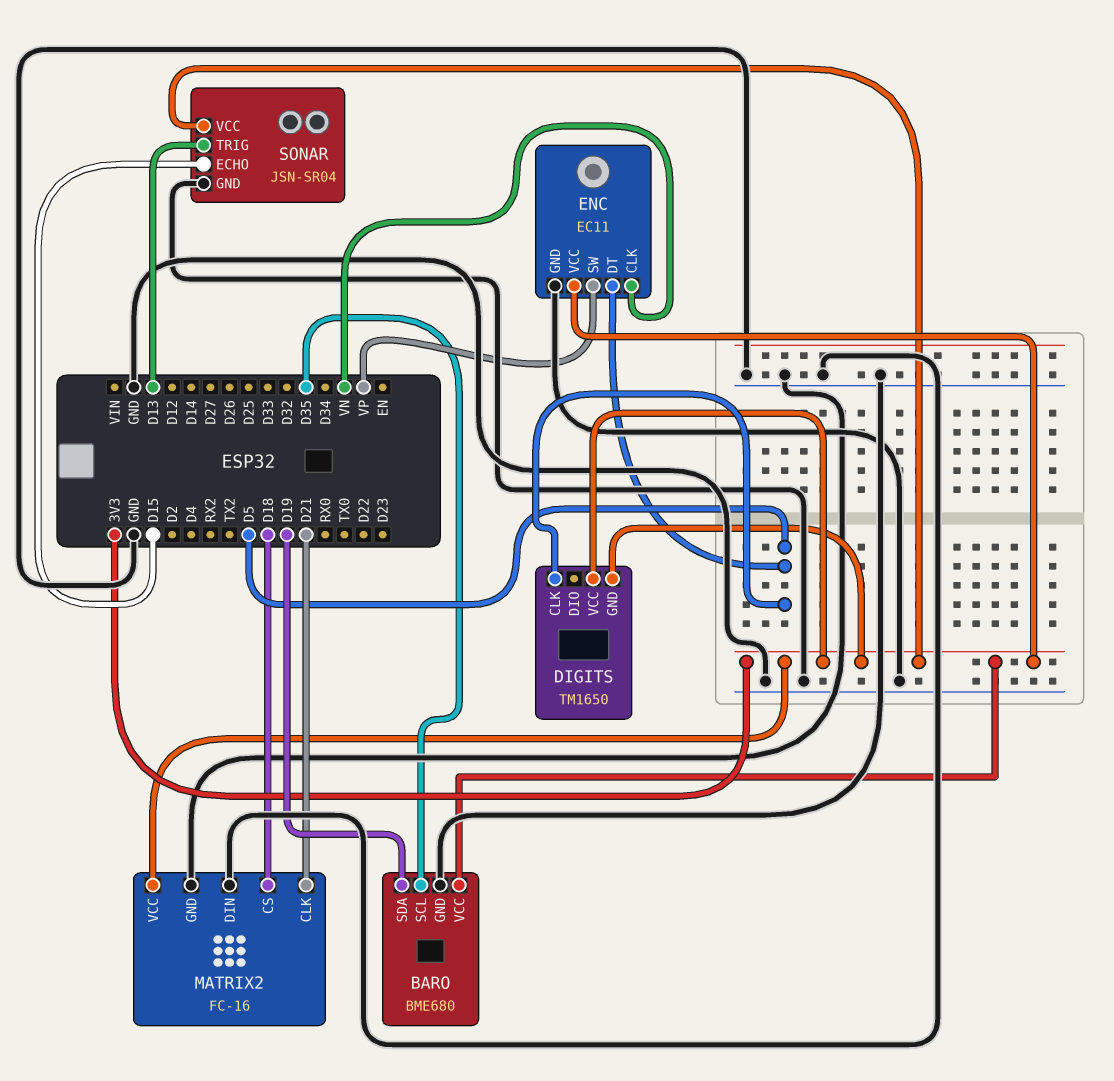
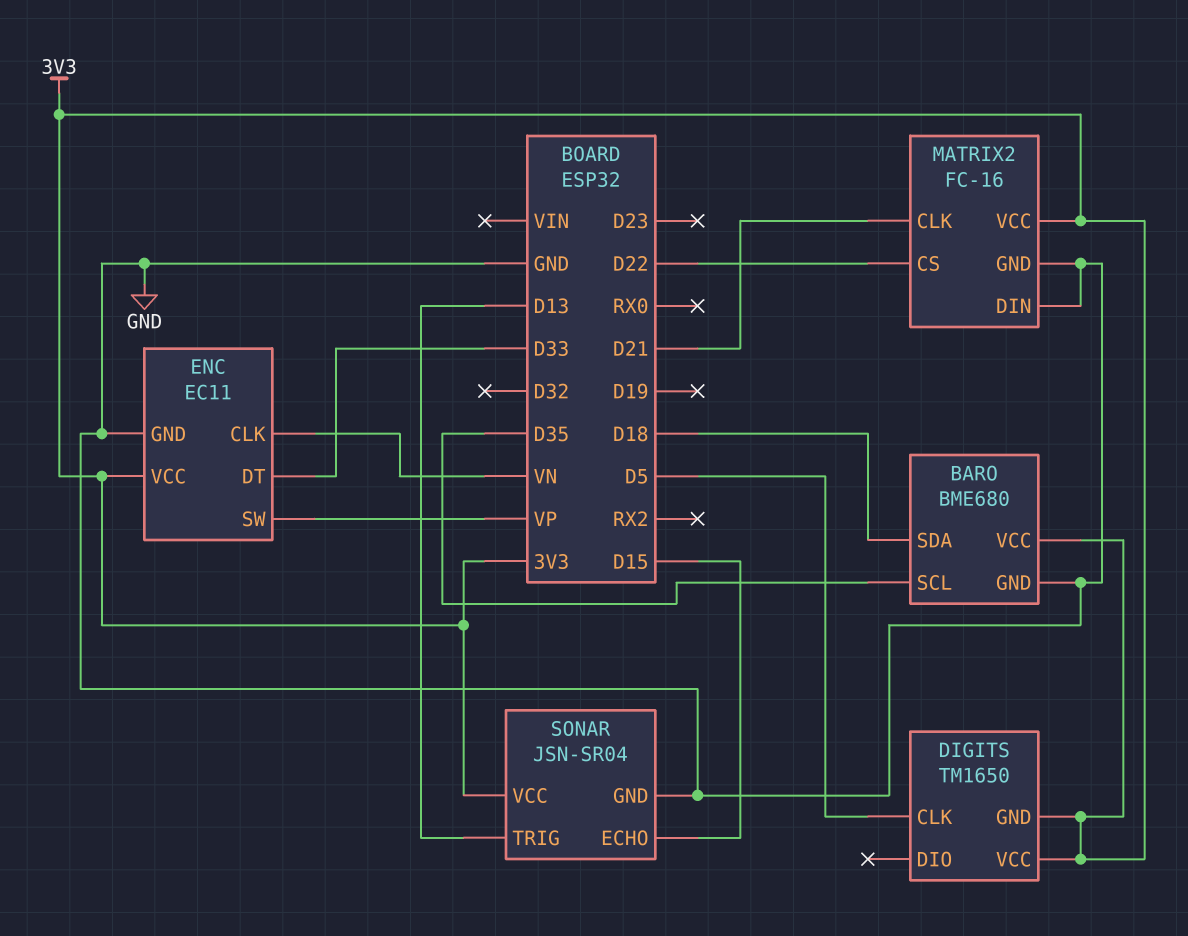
BARO pin SDA: D19 -> D18
ENC pin DT: D5 -> D33
MATRIX2 pin CS: D18 -> D22

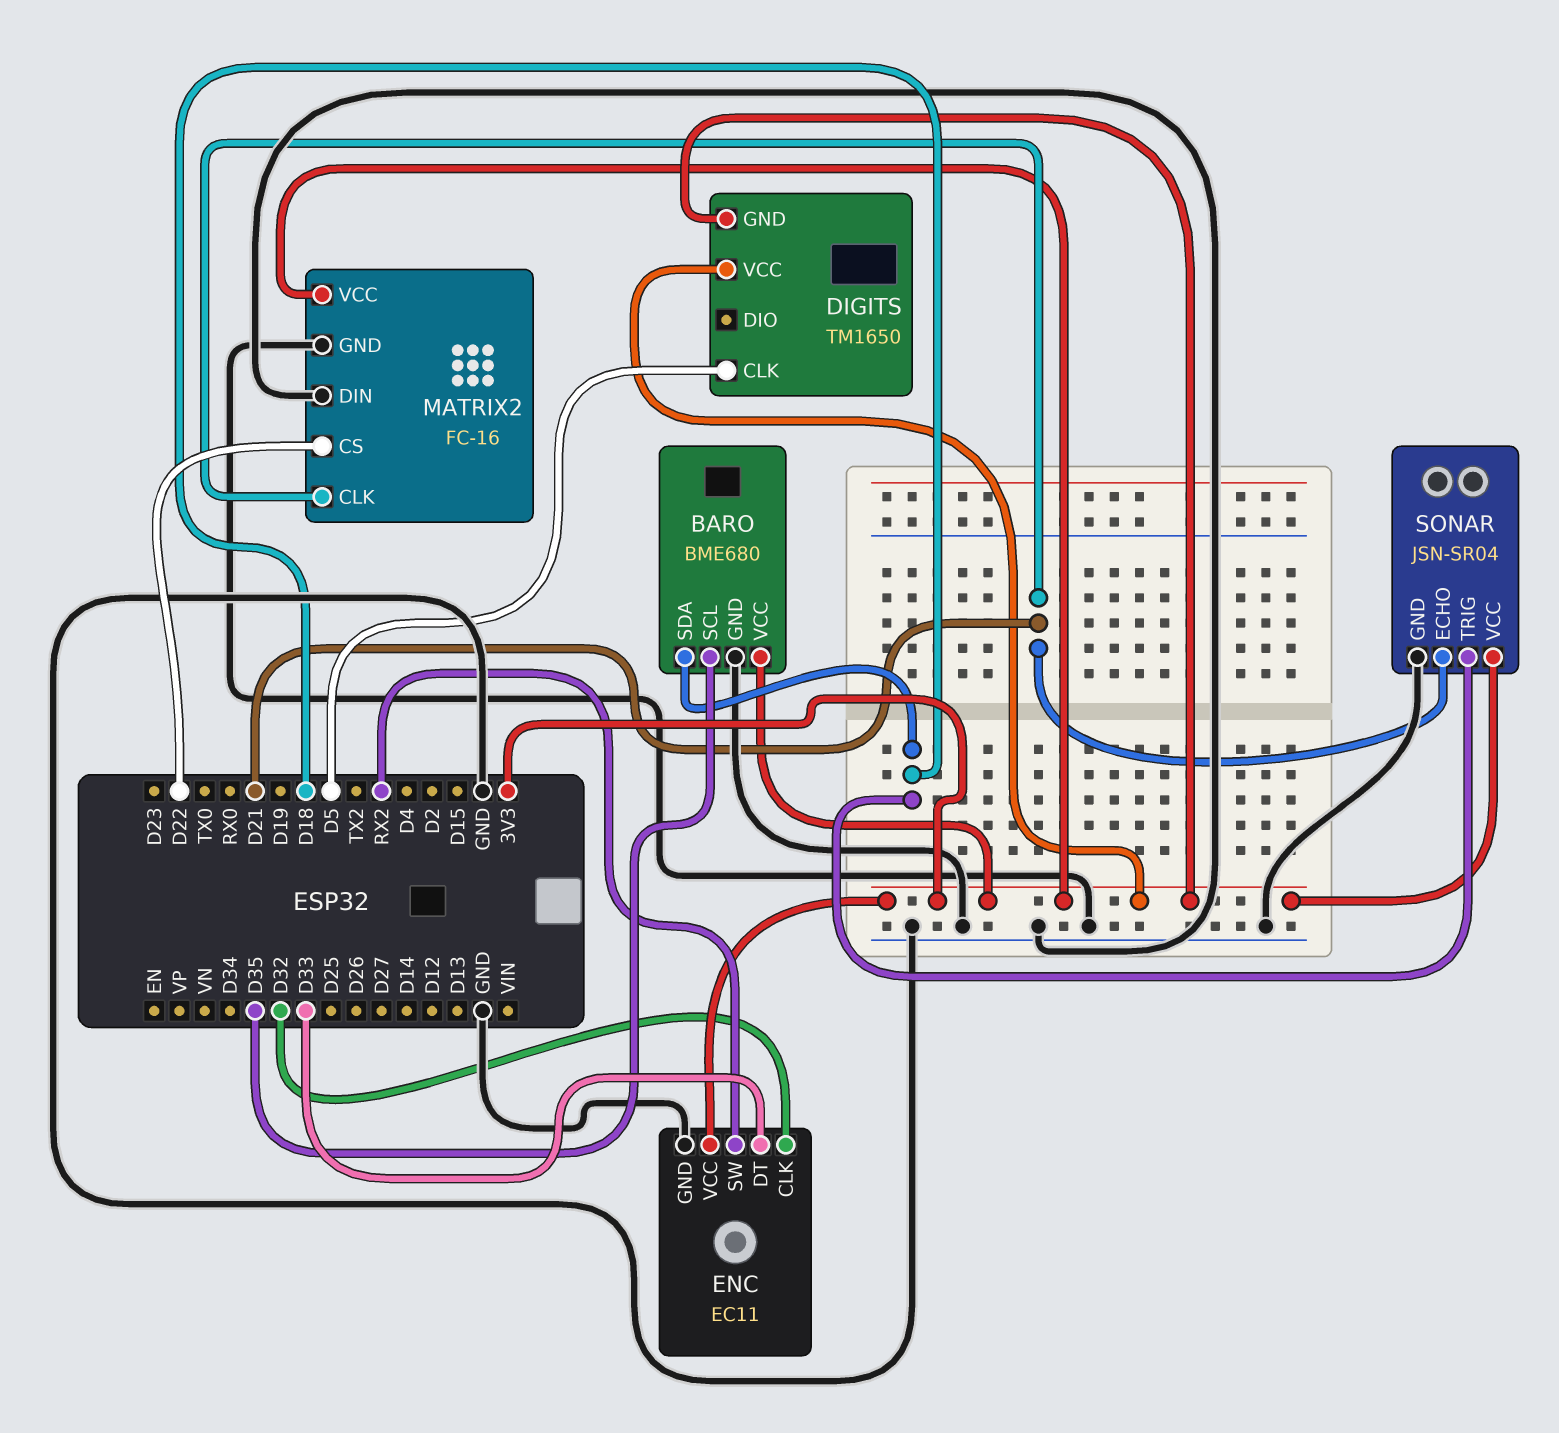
ENC pin CLK: VN -> D32
ENC pin SW: VP -> RX2
SONAR pin ECHO: D15 -> D21
SONAR pin TRIG: D13 -> D18

